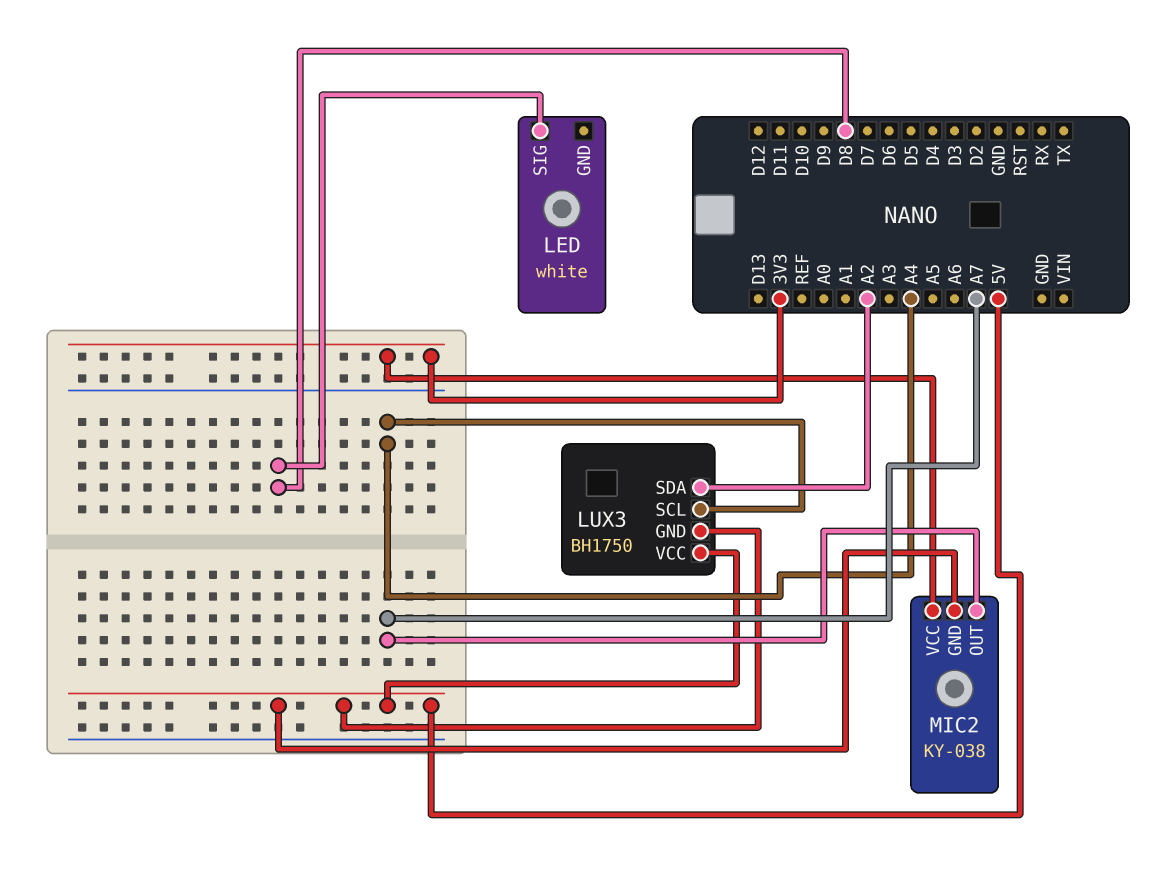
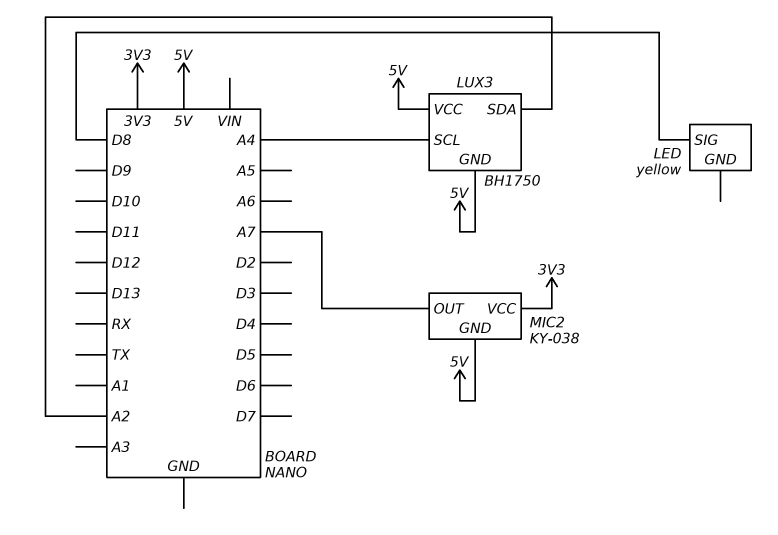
LED: white -> yellow

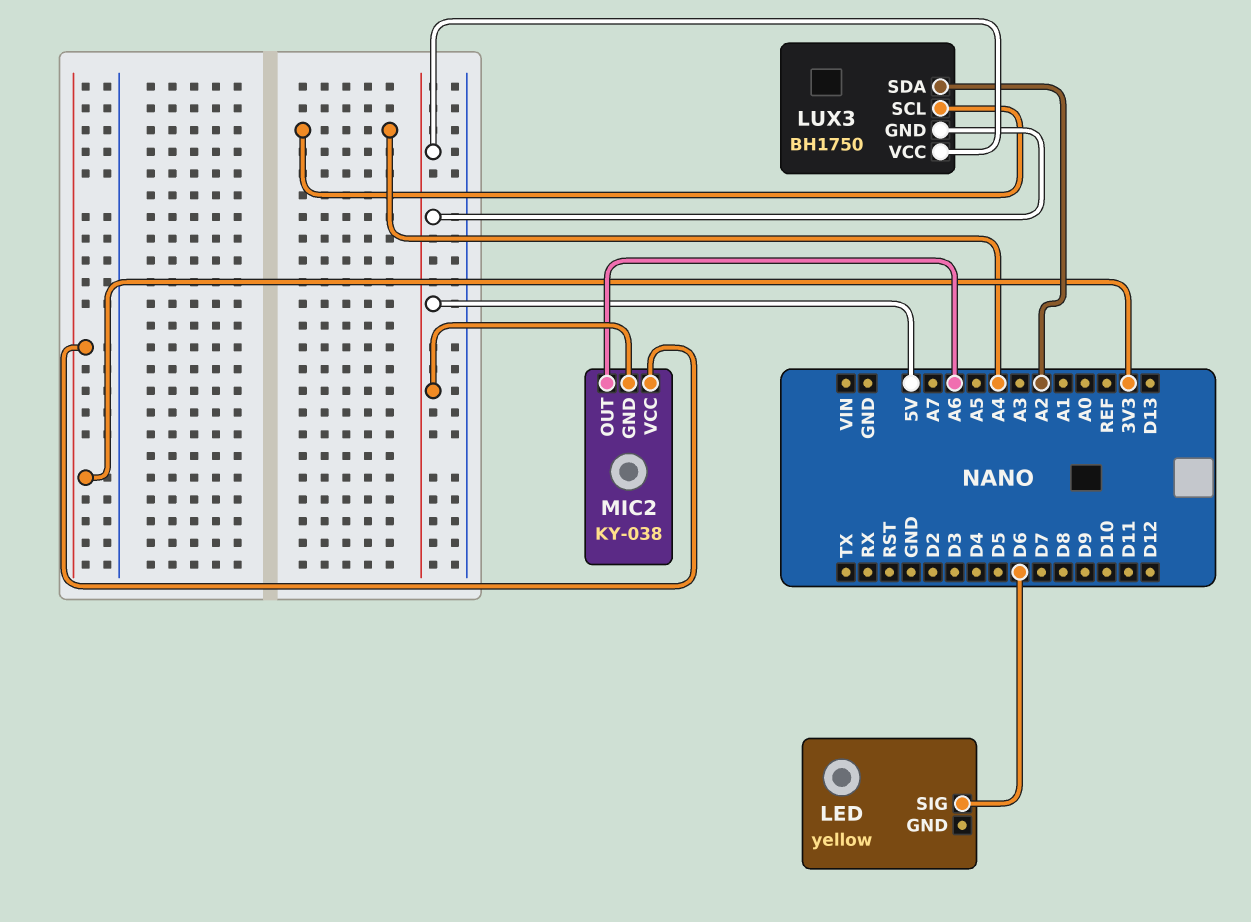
LED pin SIG: D8 -> D6
MIC2 pin OUT: A7 -> A6

